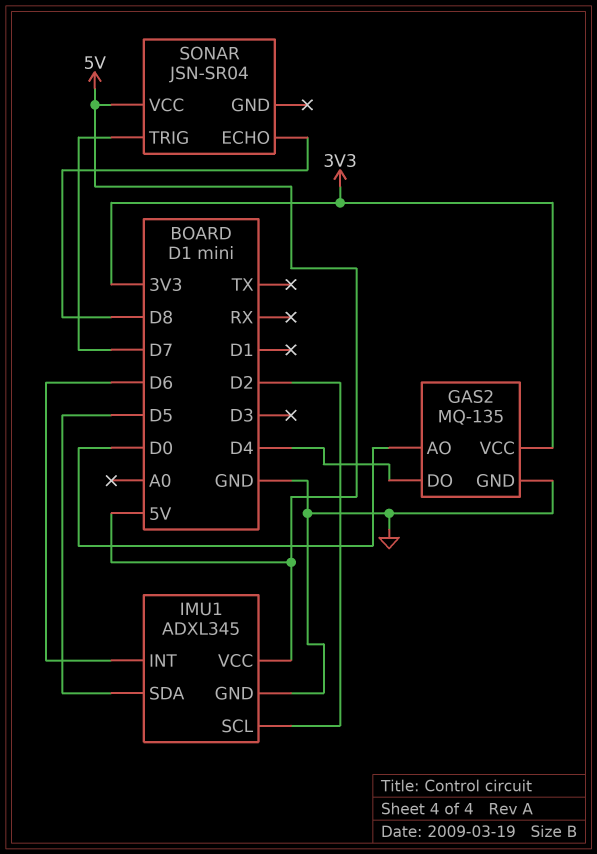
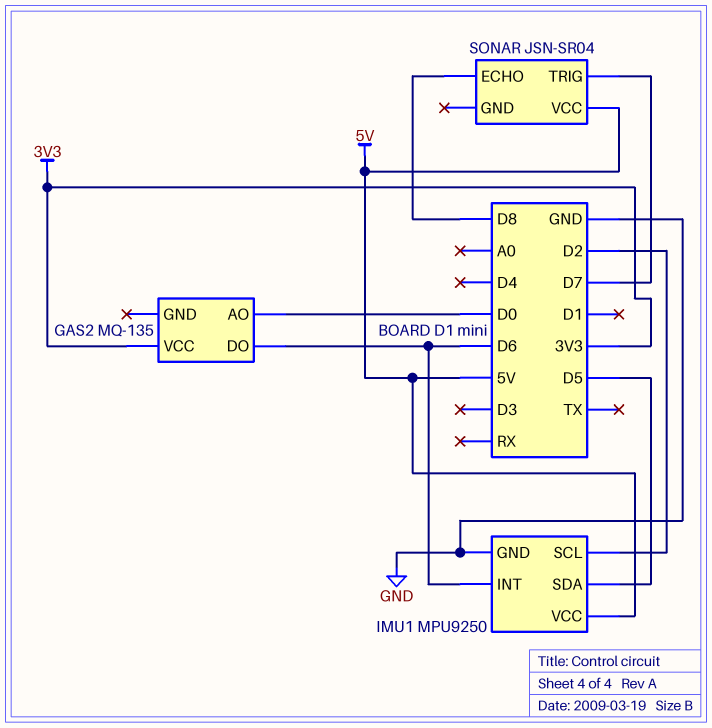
GAS2 pin DO: D4 -> D6
GAS2 pin GND: GND -> none
IMU1: ADXL345 -> MPU9250

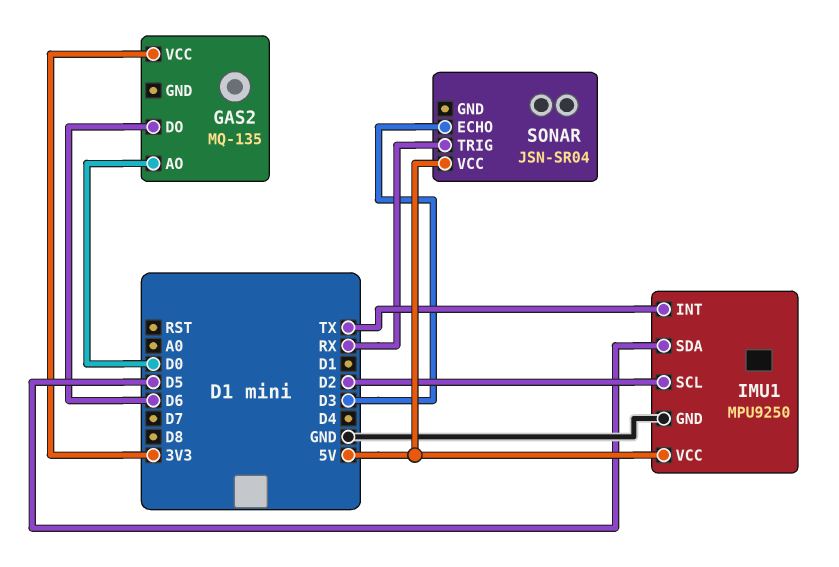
IMU1 pin INT: D6 -> TX
SONAR pin ECHO: D8 -> D3
SONAR pin TRIG: D7 -> RX

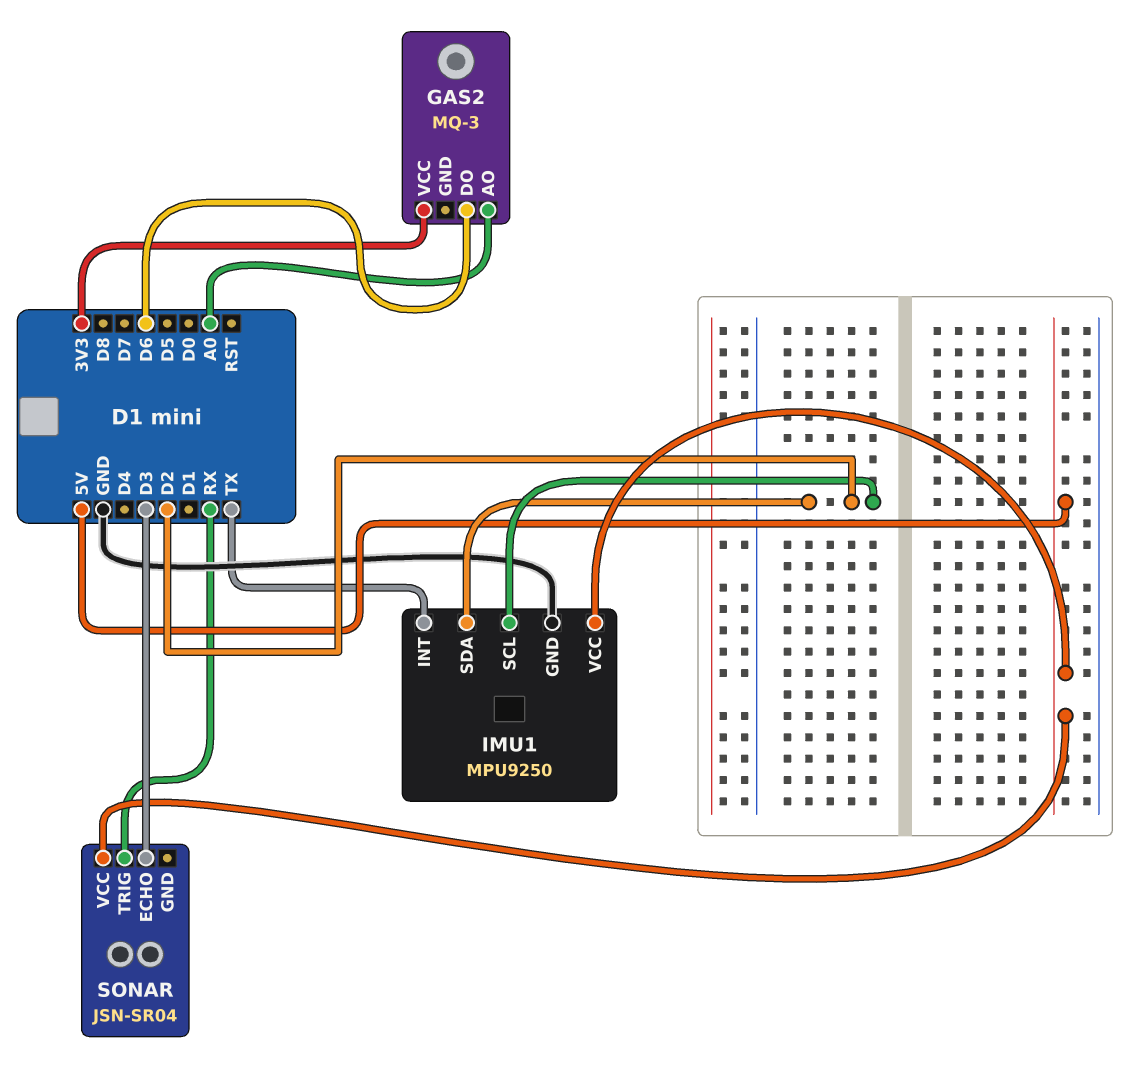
GAS2: MQ-135 -> MQ-3
GAS2 pin AO: D0 -> A0
IMU1 pin SDA: D5 -> D2

